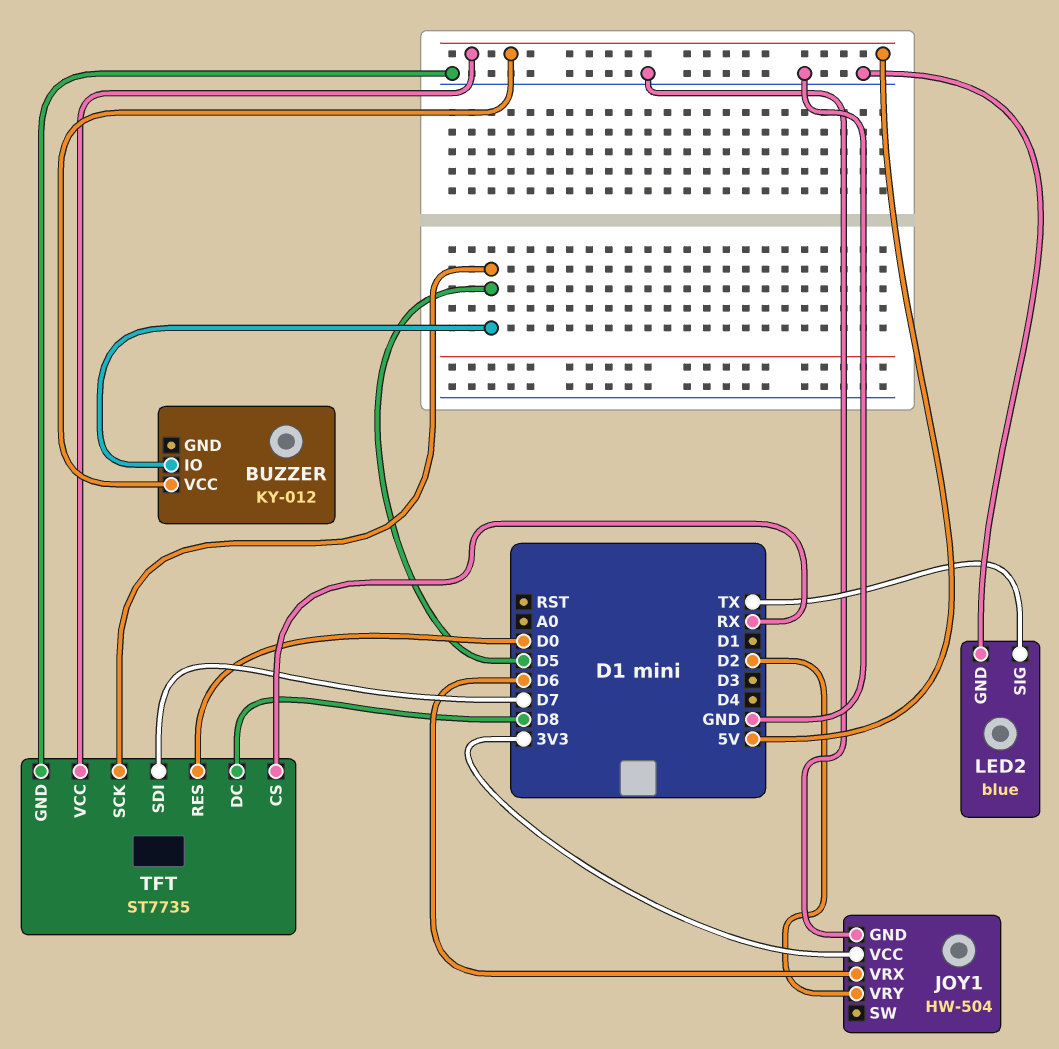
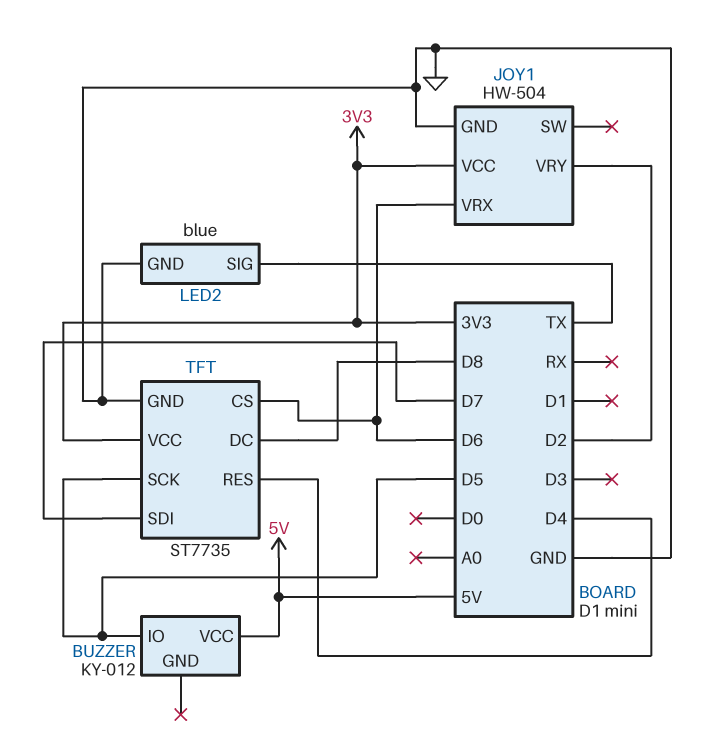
TFT pin CS: RX -> D6
TFT pin RES: D0 -> D4
TFT pin VCC: 5V -> 3V3

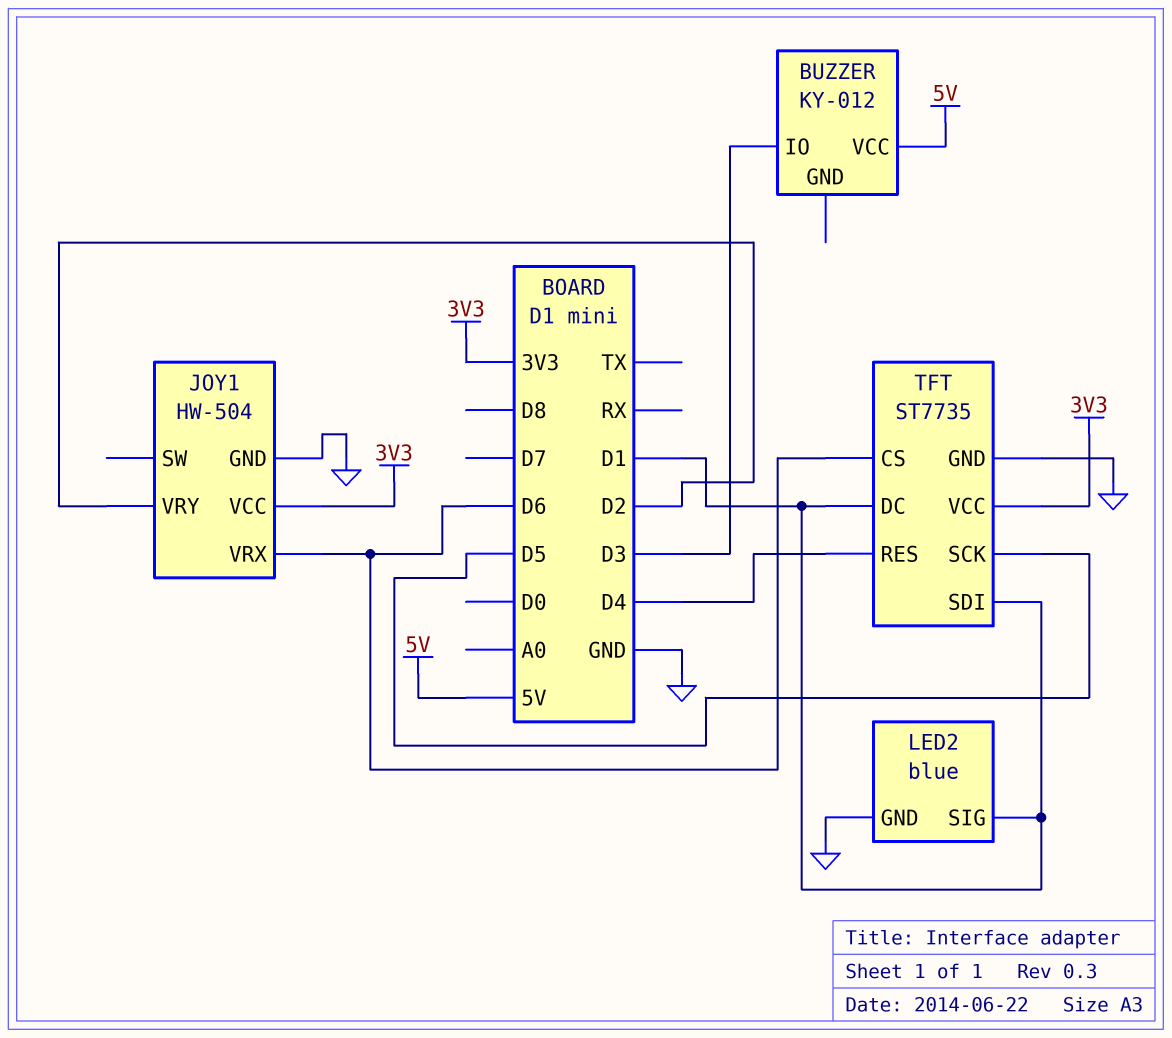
BUZZER pin IO: D5 -> D3
LED2 pin SIG: TX -> D1
TFT pin DC: D8 -> D1
TFT pin SDI: D7 -> D1

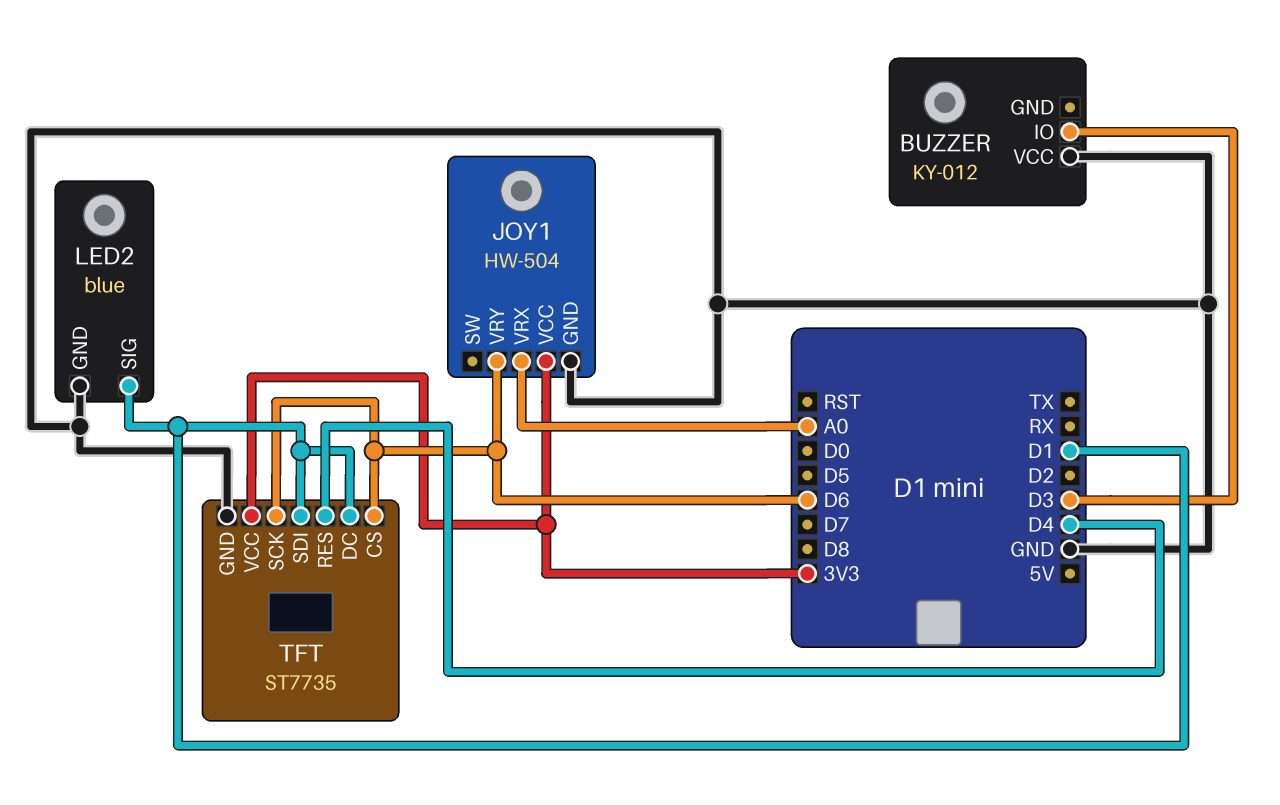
BUZZER pin VCC: 5V -> GND
JOY1 pin VRX: D6 -> A0
JOY1 pin VRY: D2 -> D6
TFT pin SCK: D5 -> D6

